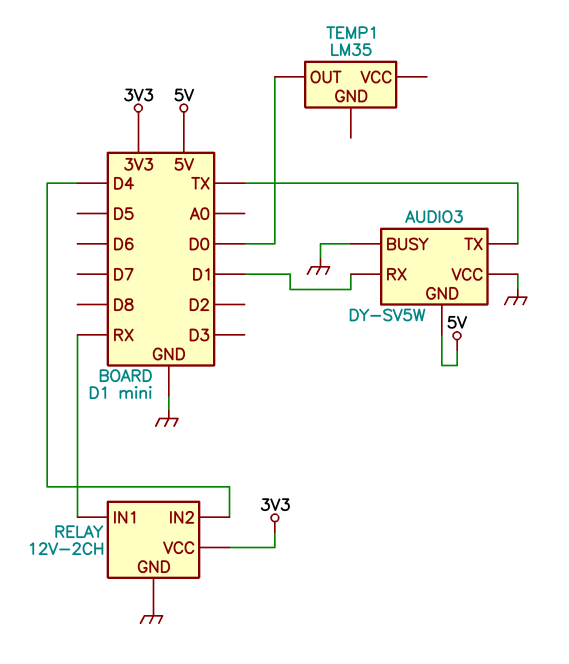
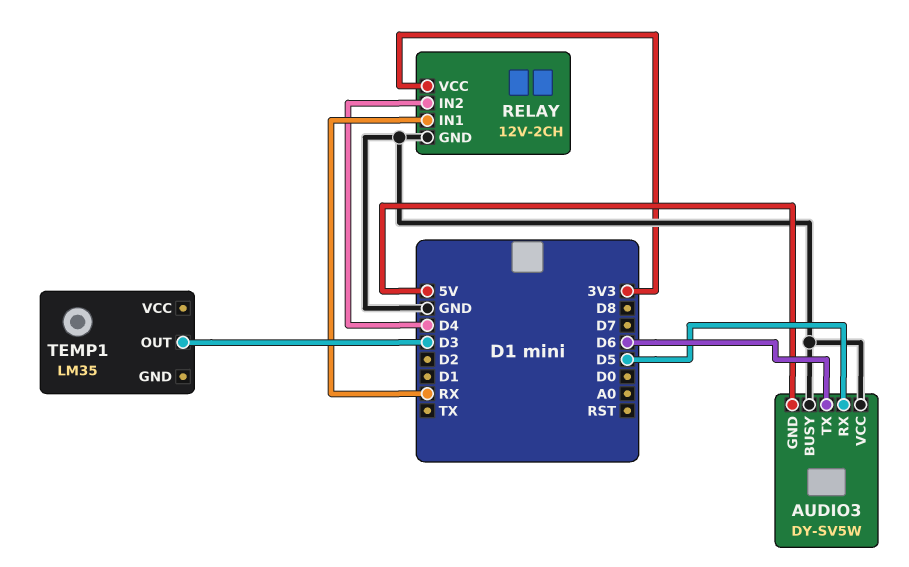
AUDIO3 pin RX: D1 -> D5
AUDIO3 pin TX: TX -> D6
TEMP1 pin OUT: D0 -> D3

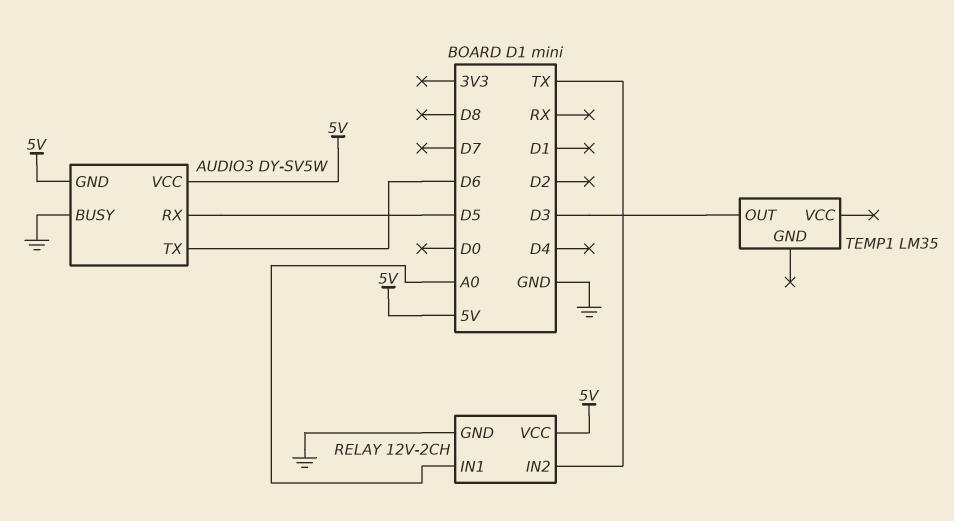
AUDIO3 pin VCC: GND -> 5V
RELAY pin IN1: RX -> A0
RELAY pin IN2: D4 -> TX
RELAY pin VCC: 3V3 -> 5V

